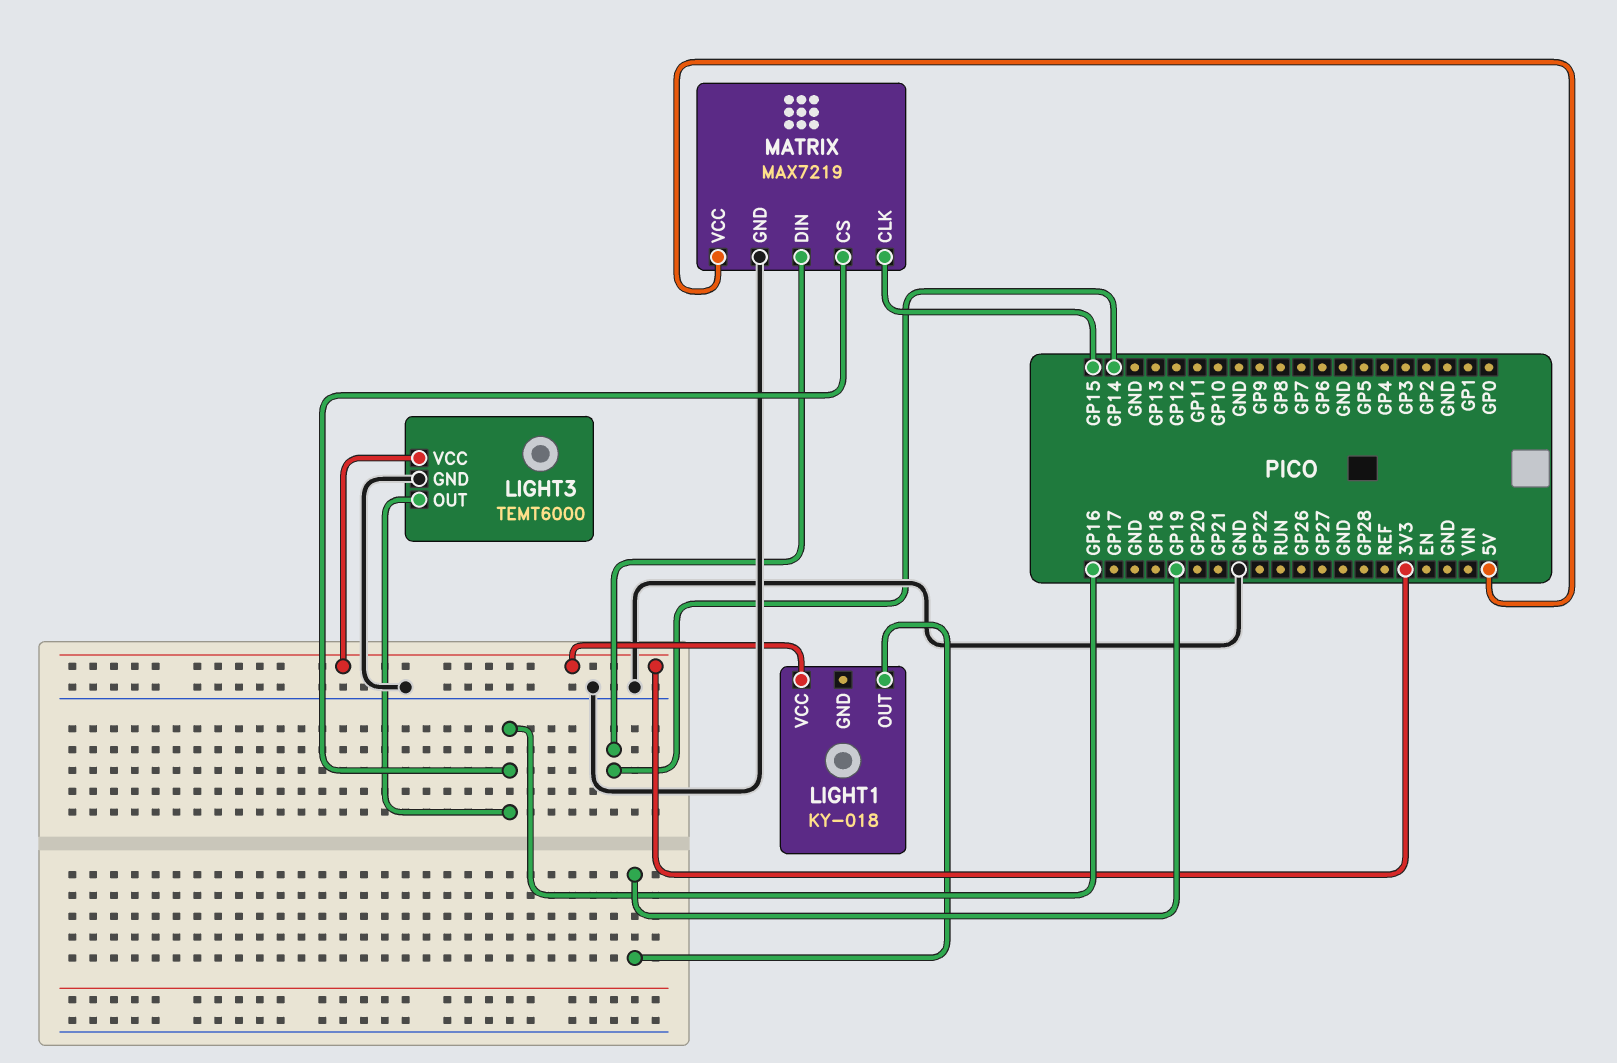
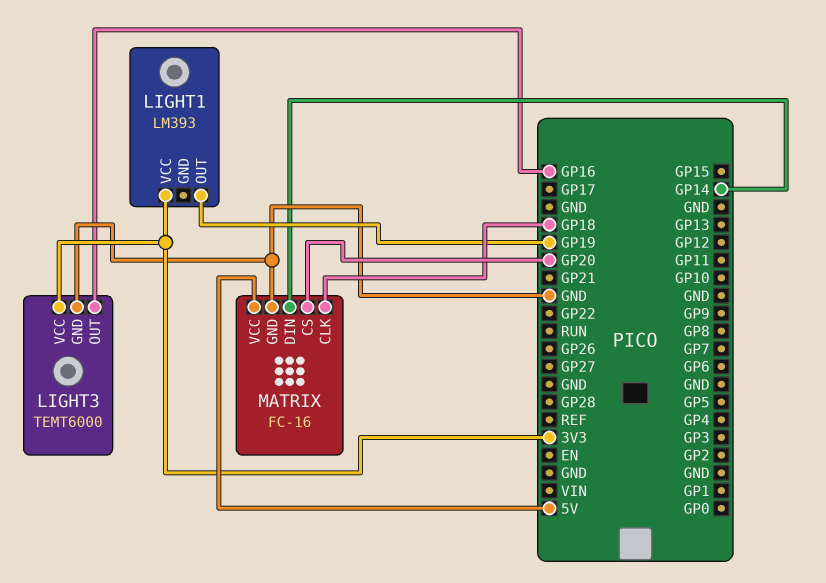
LIGHT1: KY-018 -> LM393
MATRIX: MAX7219 -> FC-16
MATRIX pin CLK: GP15 -> GP18
MATRIX pin CS: GP16 -> GP20

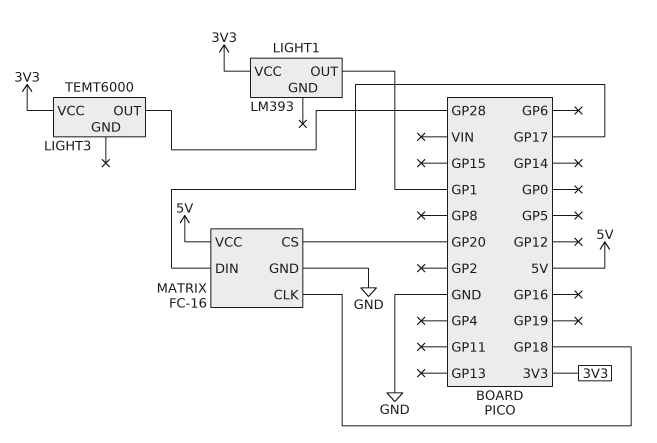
LIGHT1 pin OUT: GP19 -> GP1
LIGHT3 pin GND: GND -> none
LIGHT3 pin OUT: GP16 -> GP28
MATRIX pin DIN: GP14 -> GP17

